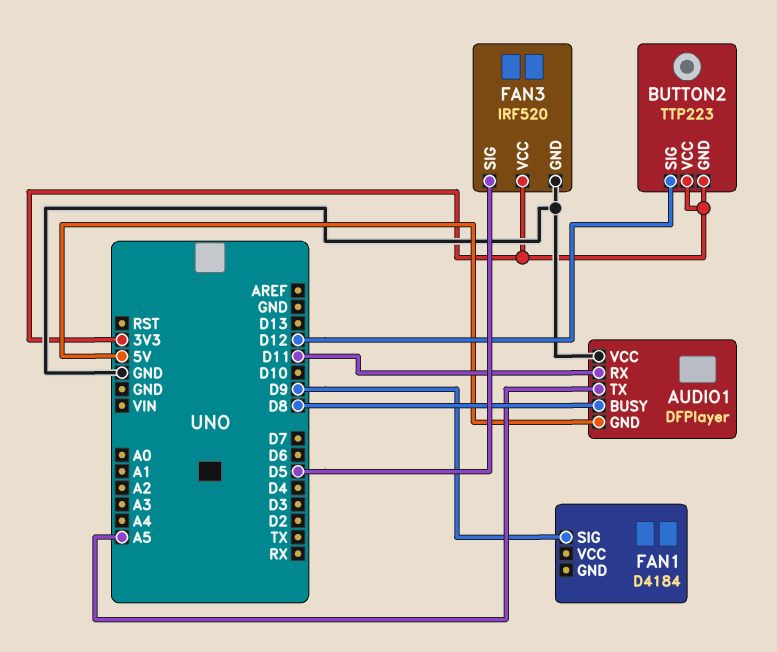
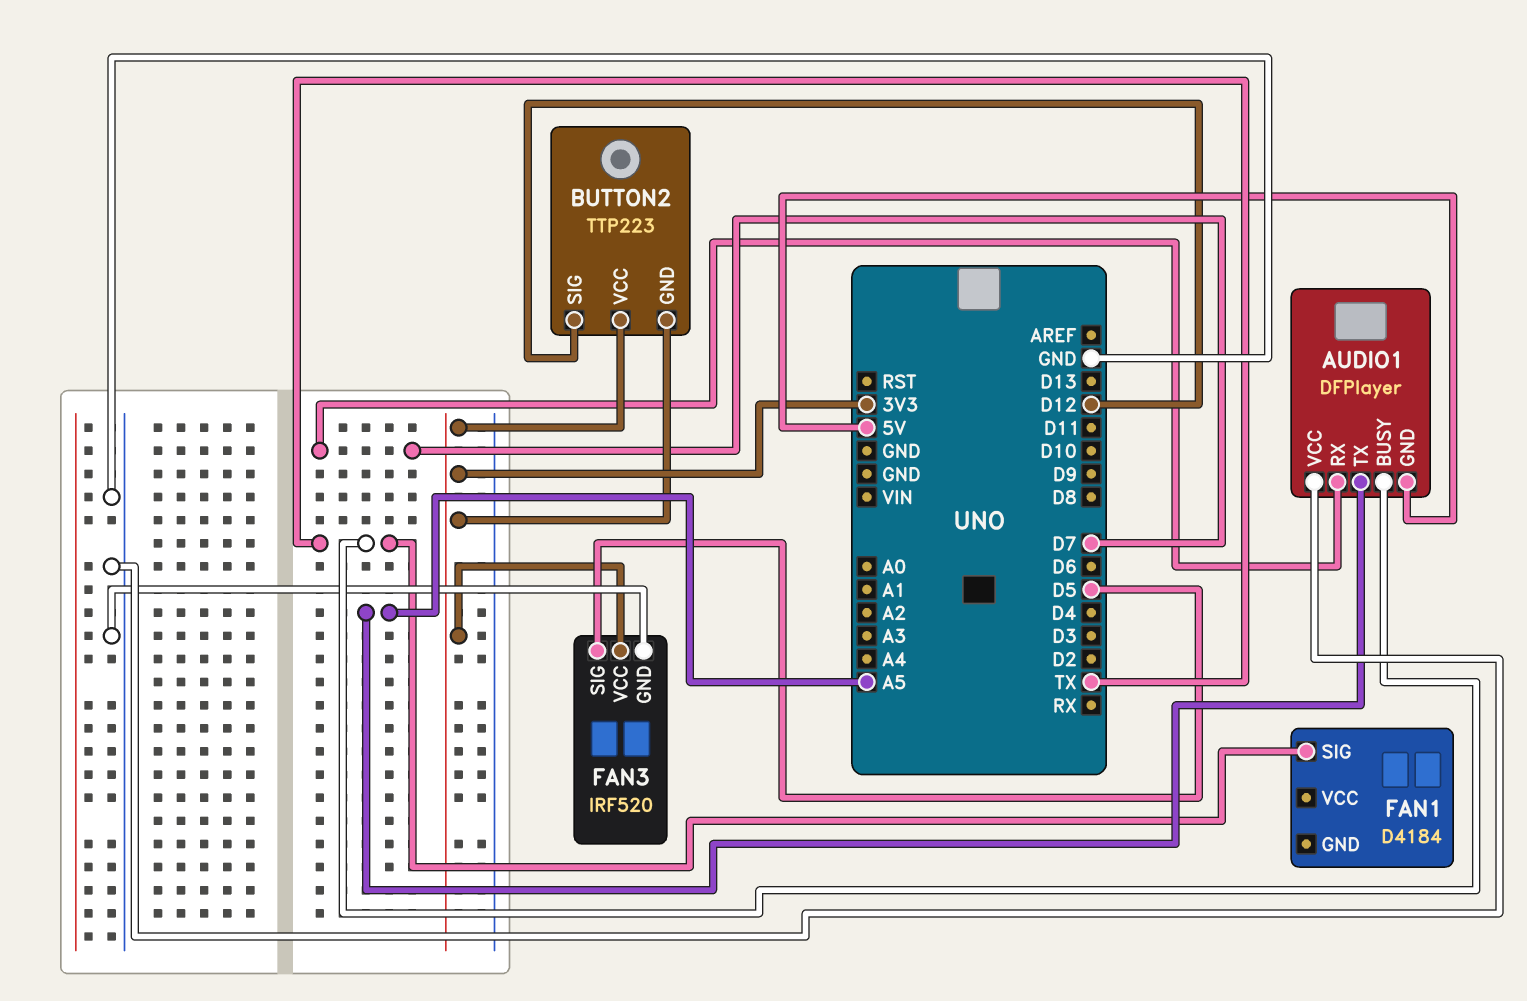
AUDIO1 pin BUSY: D8 -> TX
AUDIO1 pin RX: D11 -> D7
FAN1 pin SIG: D9 -> TX

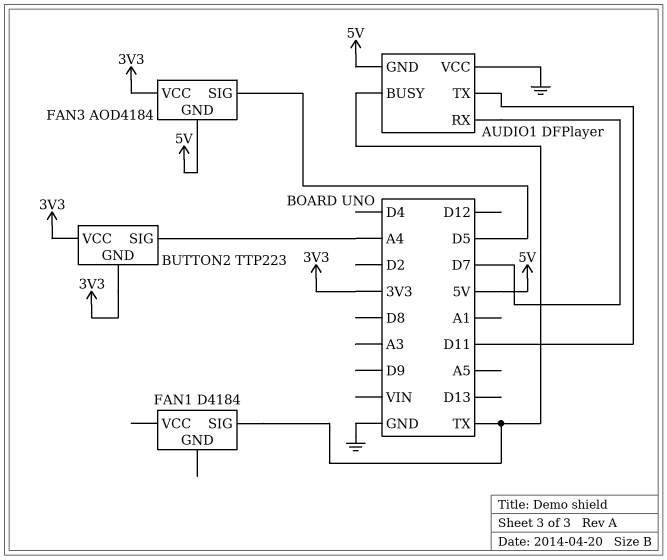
AUDIO1 pin TX: A5 -> D11
BUTTON2 pin SIG: D12 -> A4
FAN3: IRF520 -> AOD4184
FAN3 pin GND: GND -> 5V

